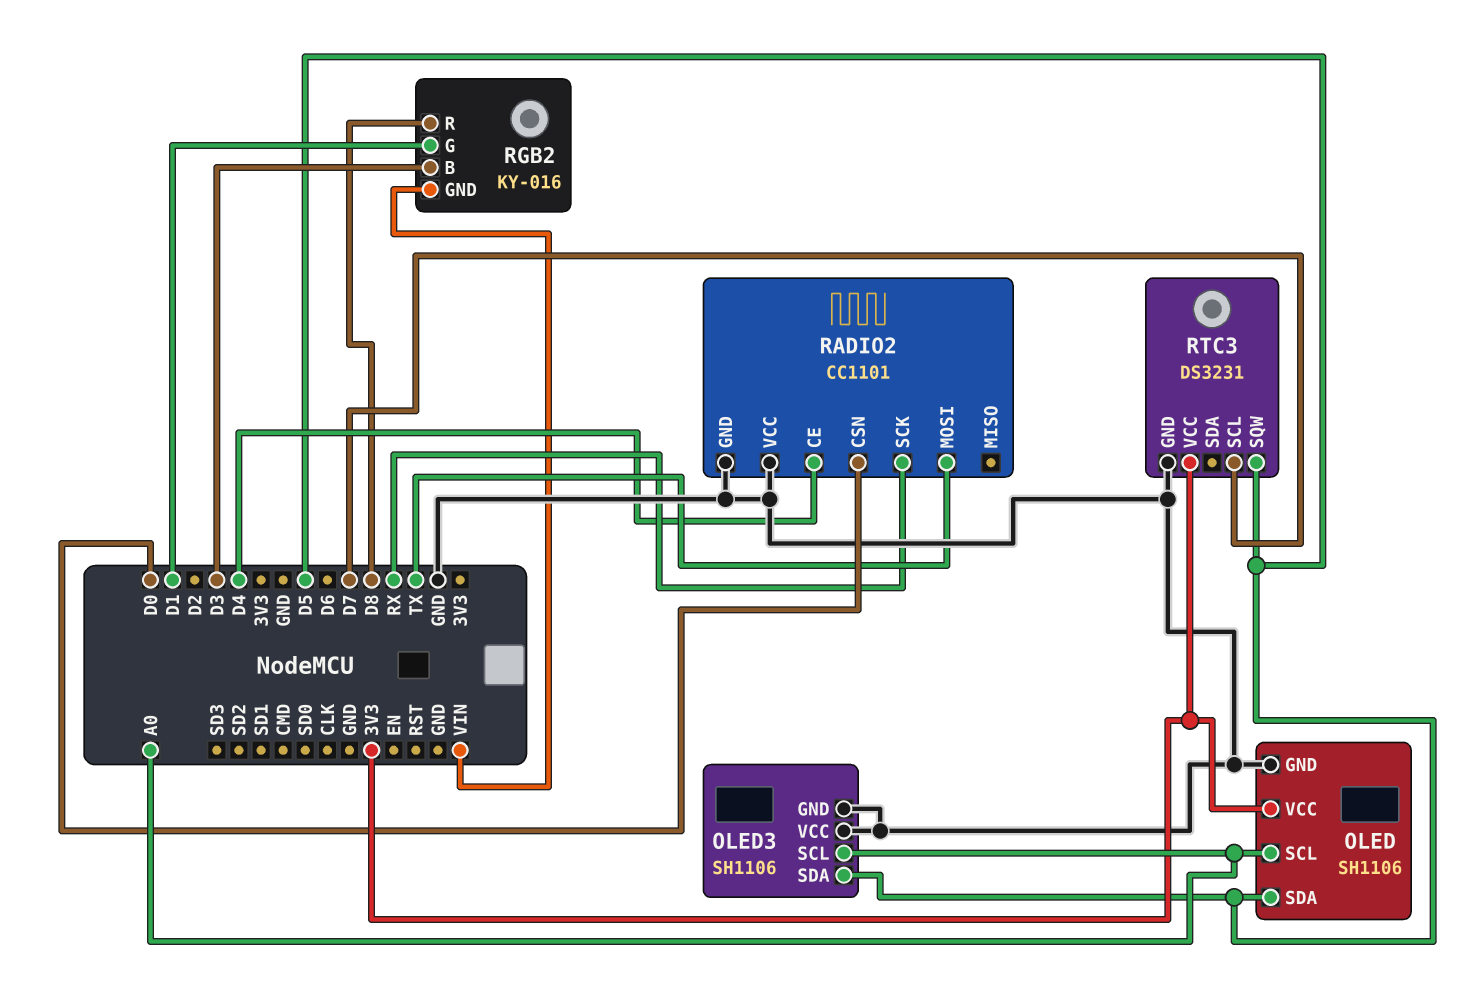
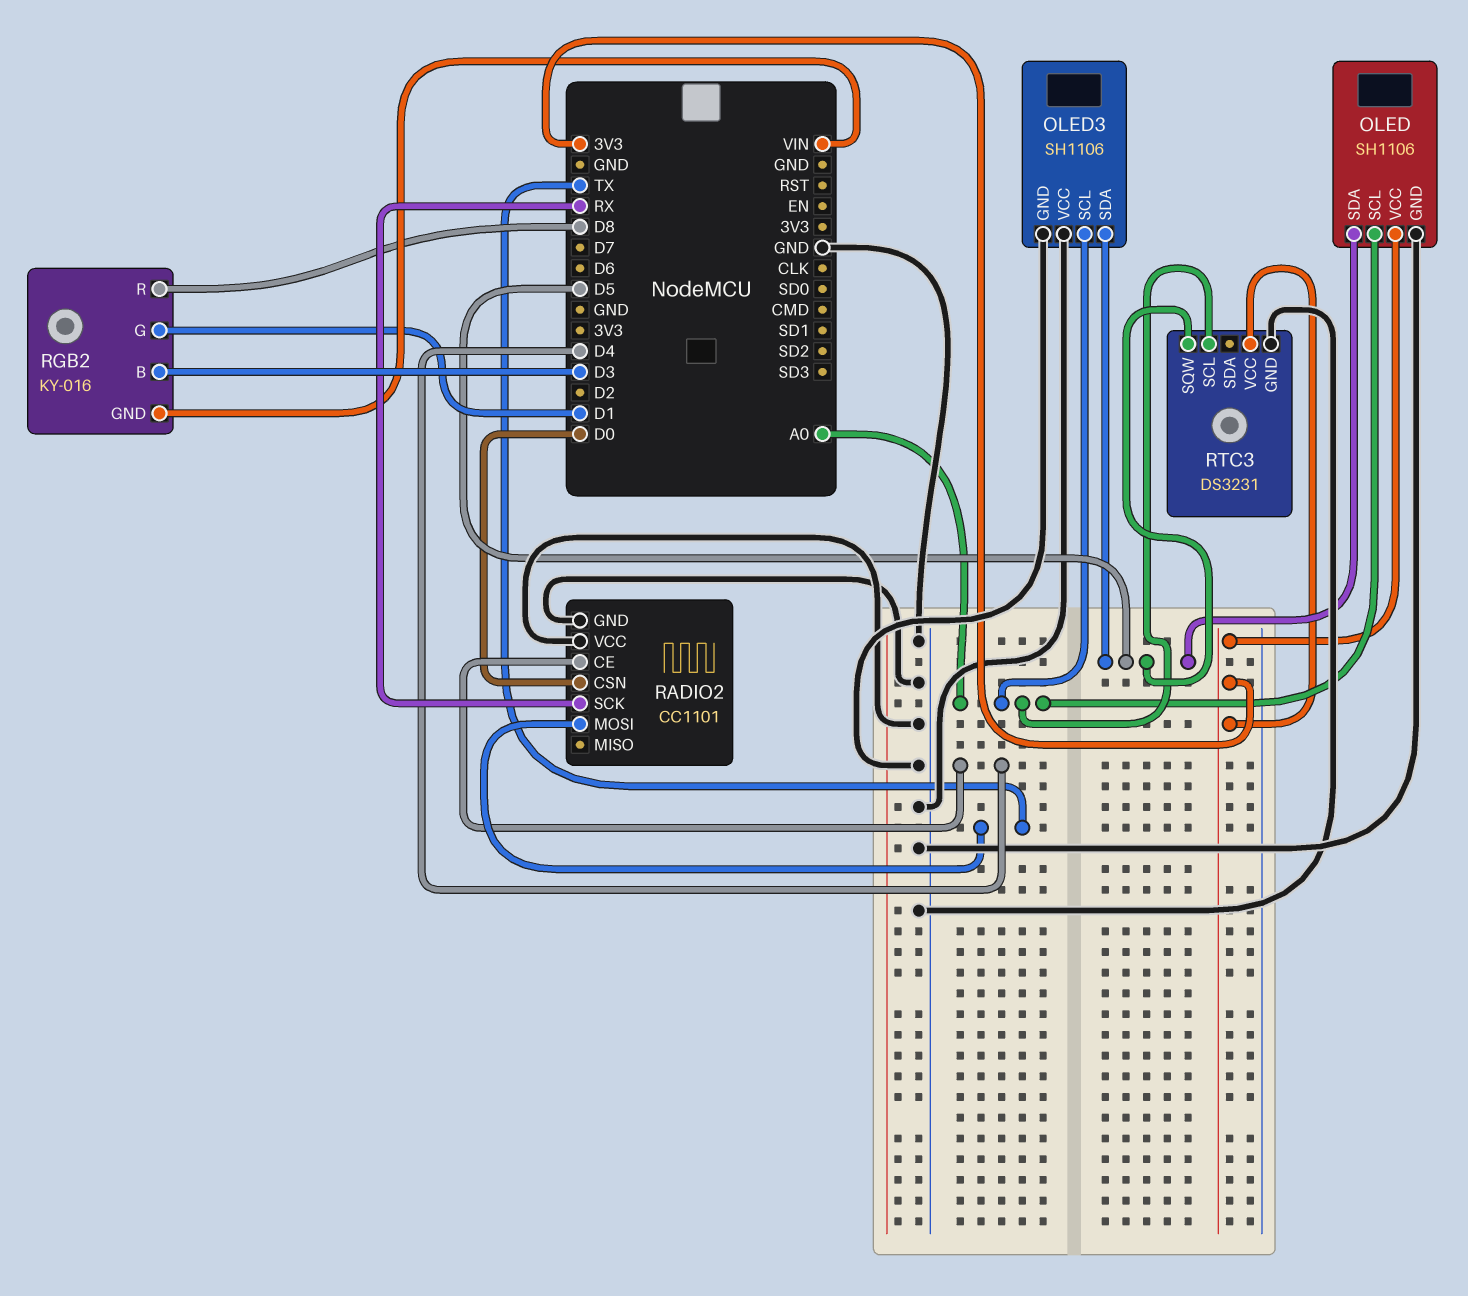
RTC3 pin SCL: D7 -> A0

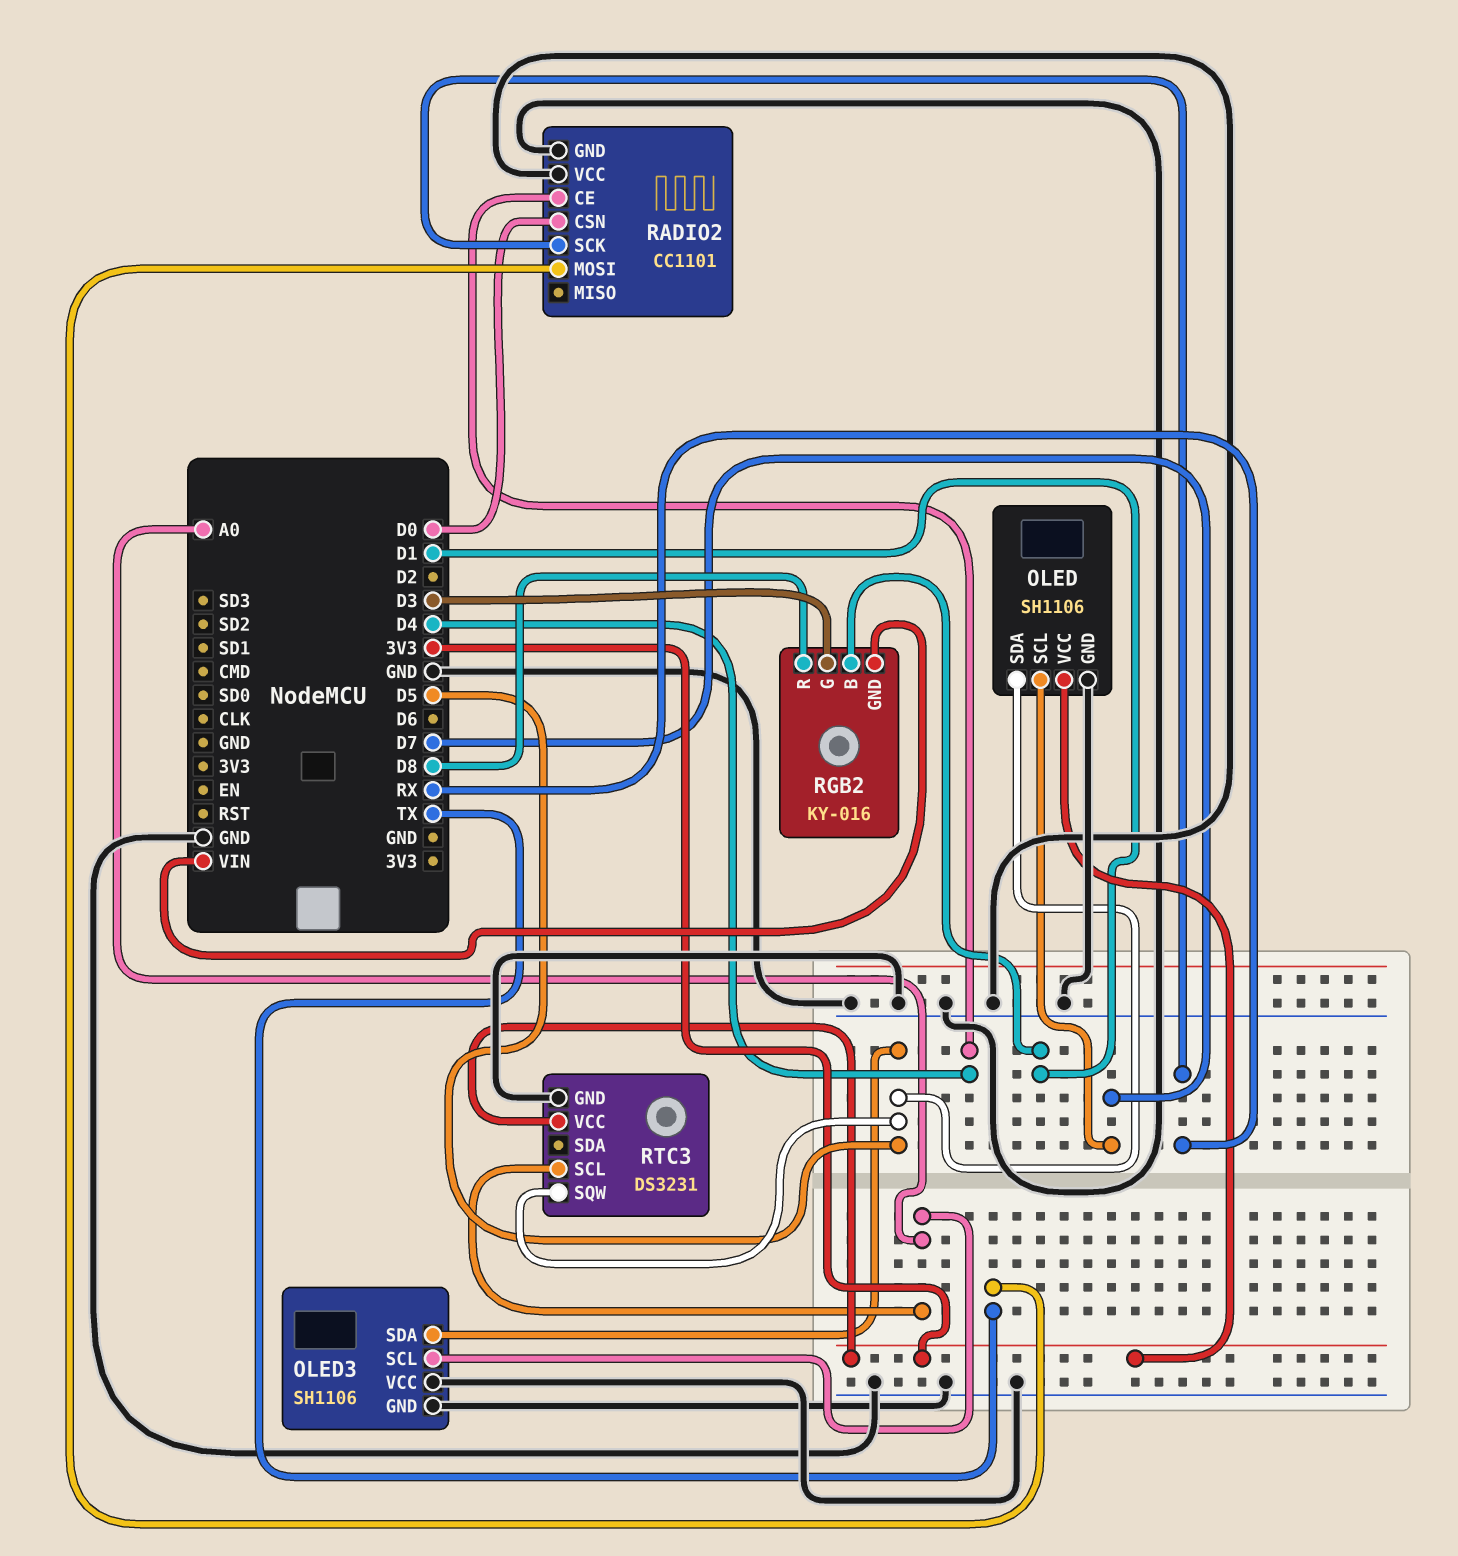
OLED pin SCL: A0 -> D7
RGB2 pin B: D3 -> D1
RGB2 pin G: D1 -> D3

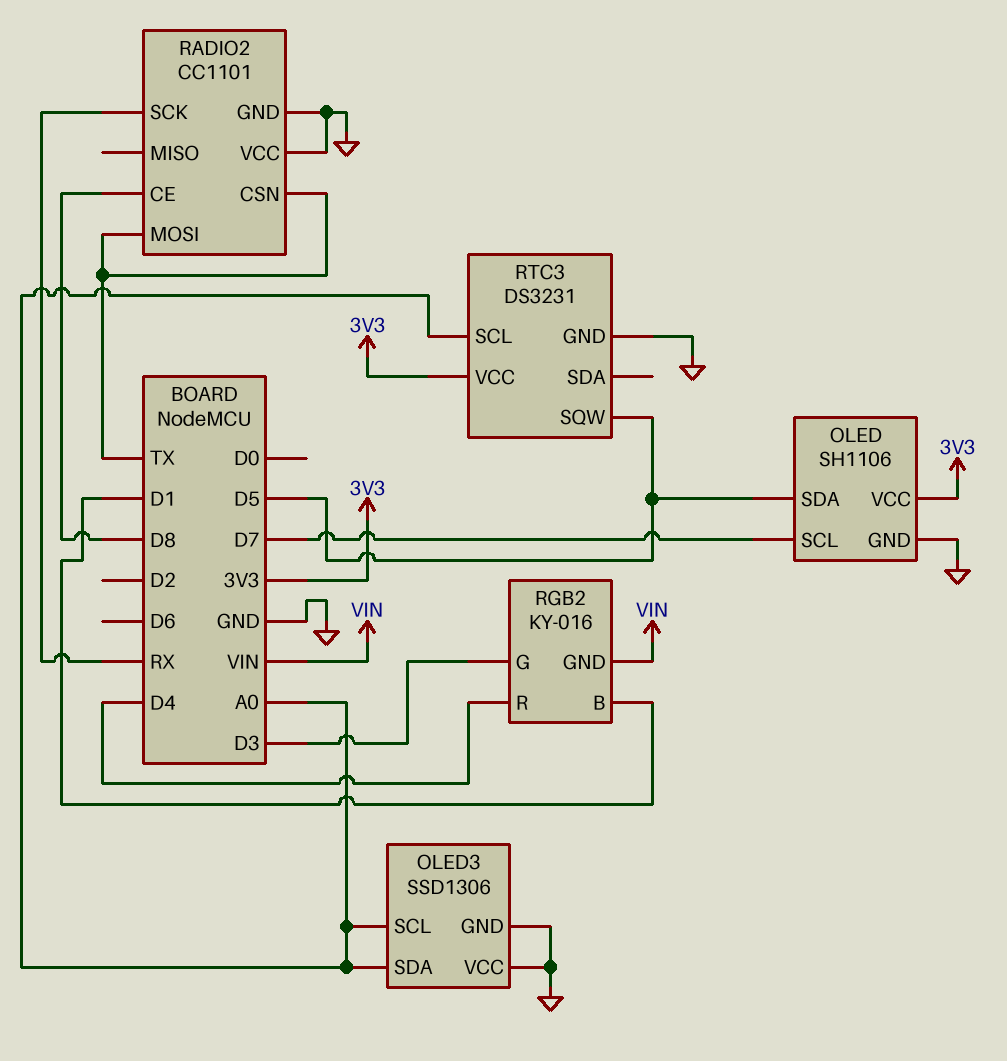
OLED3: SH1106 -> SSD1306
OLED3 pin SDA: D5 -> A0
RADIO2 pin CE: D4 -> D8
RADIO2 pin CSN: D0 -> TX
RGB2 pin R: D8 -> D4

